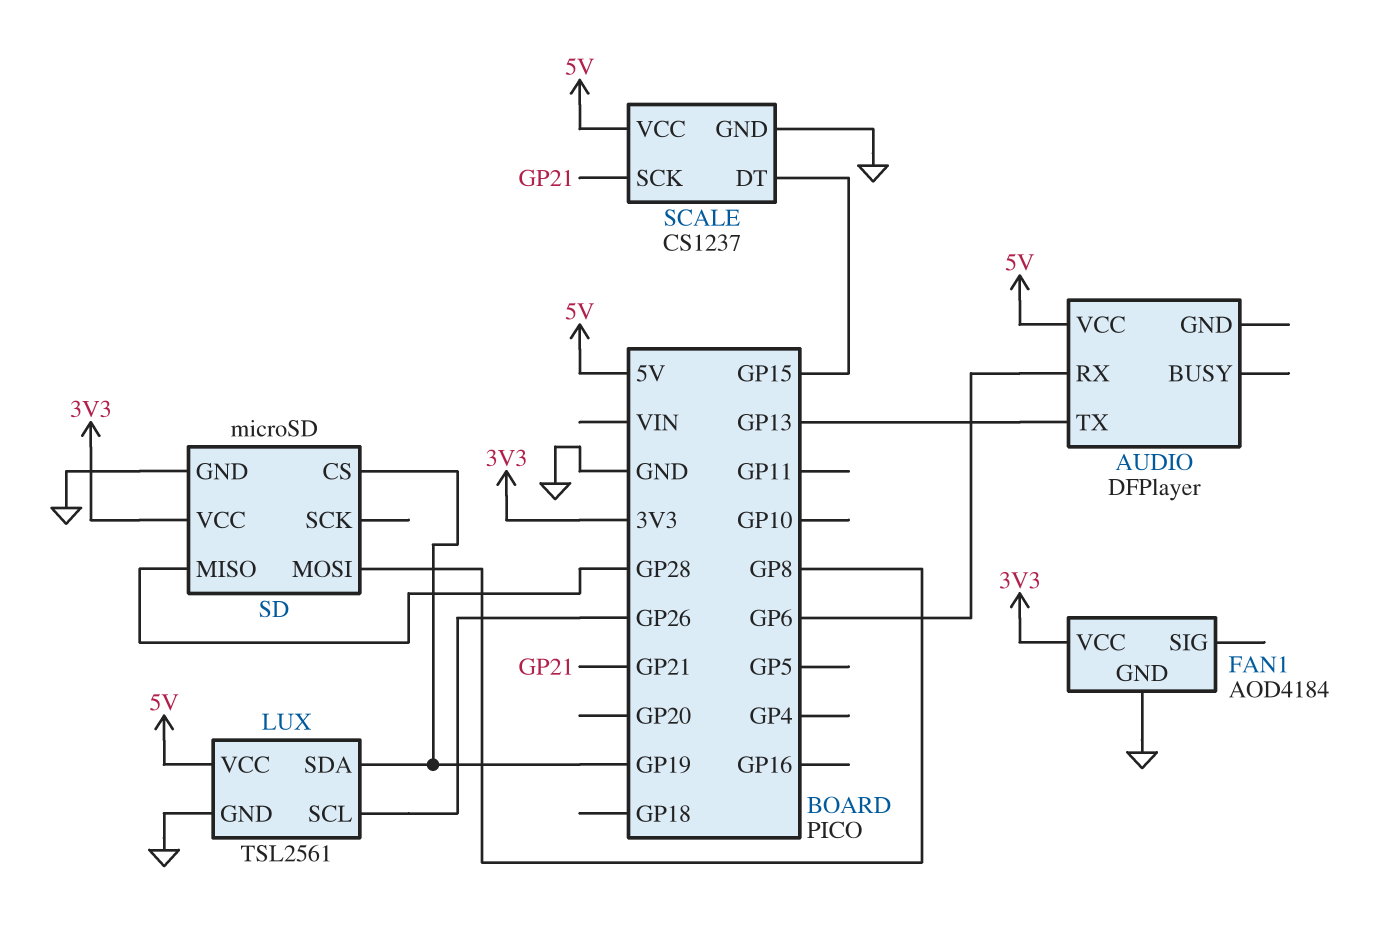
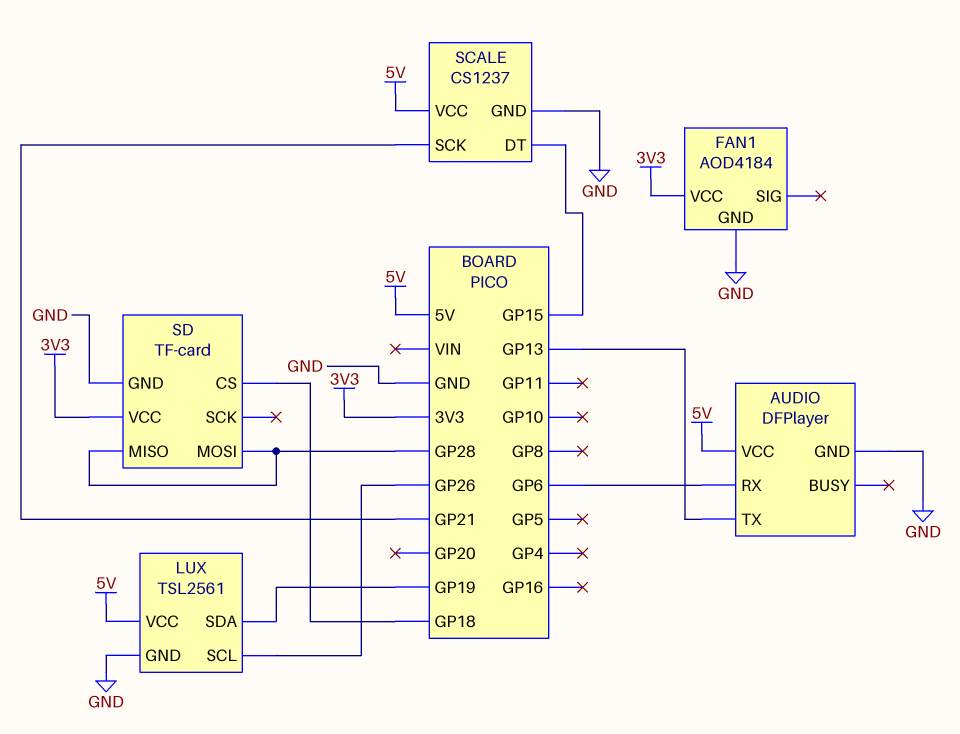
AUDIO pin GND: none -> GND
SD: microSD -> TF-card
SD pin CS: GP19 -> GP18
SD pin MOSI: GP8 -> GP28

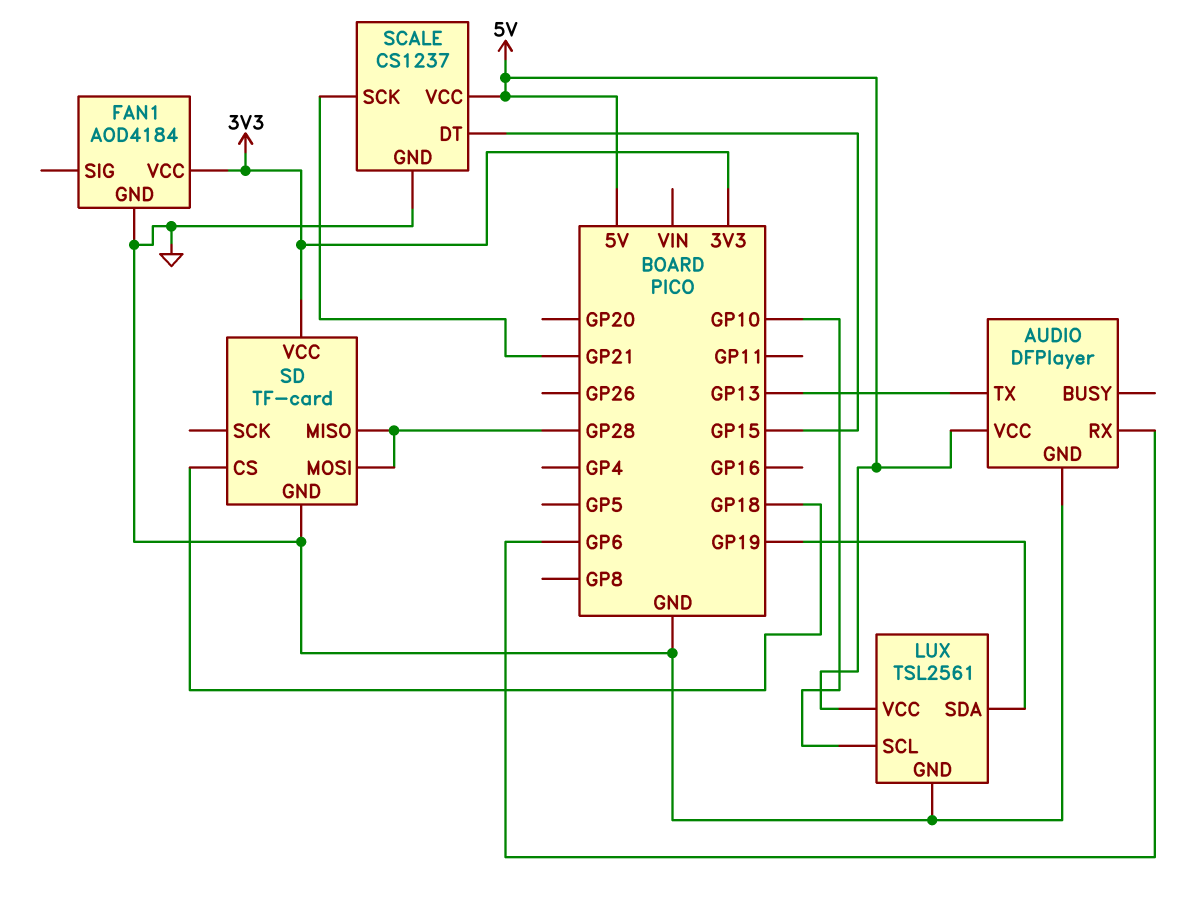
LUX pin SCL: GP26 -> GP10

